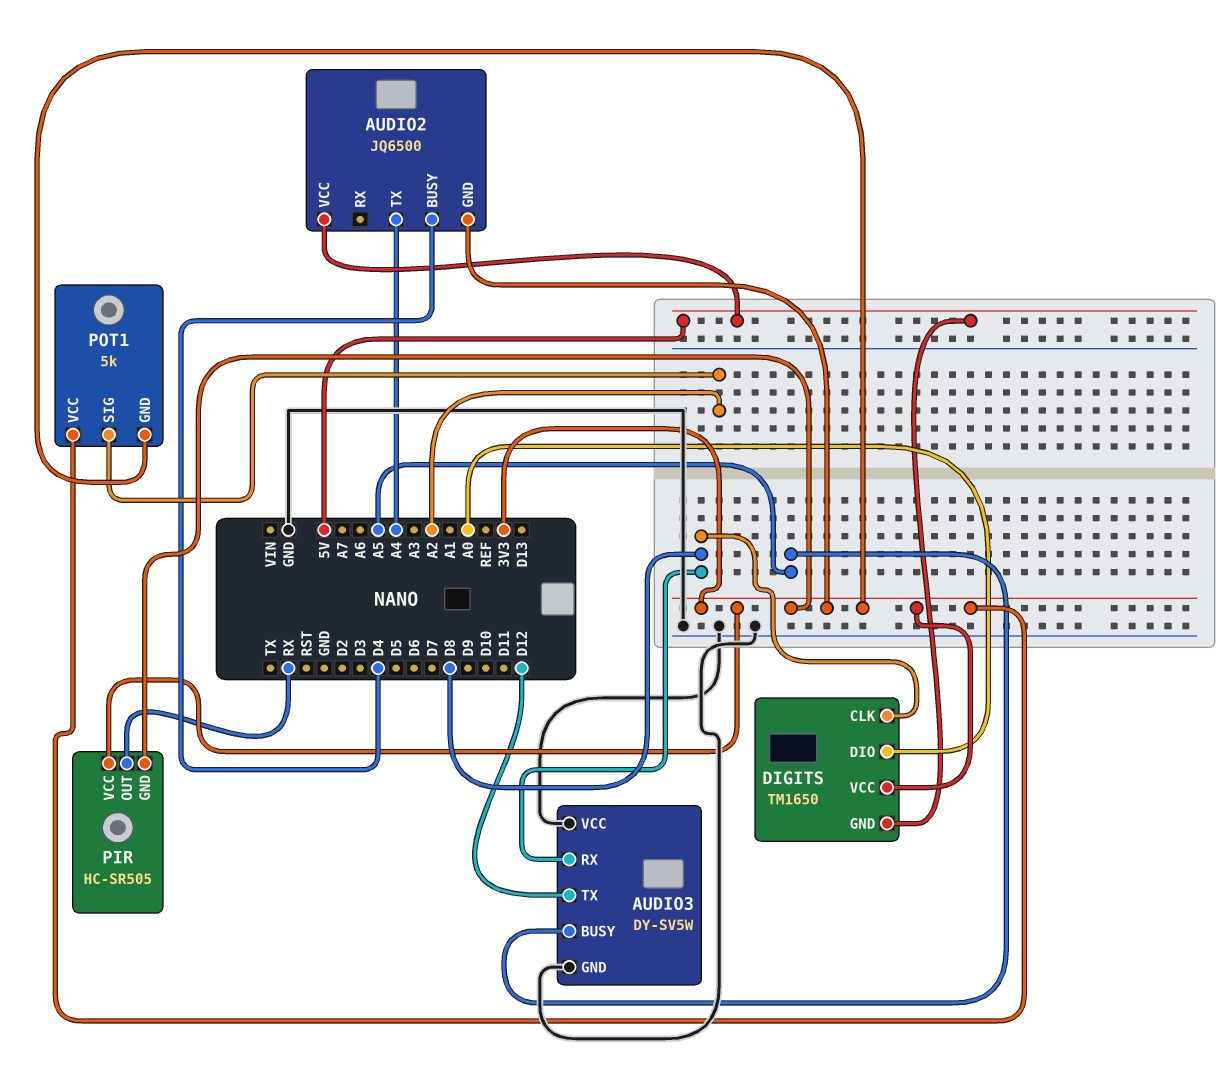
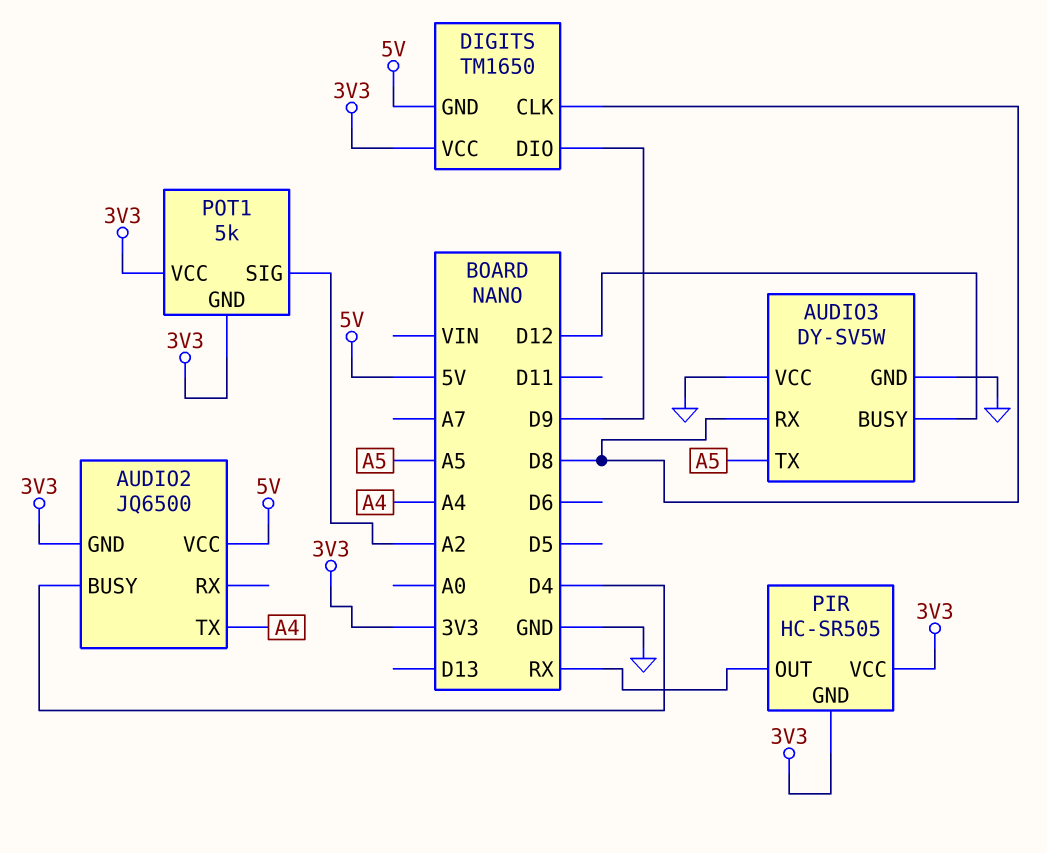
AUDIO3 pin BUSY: A5 -> D12
AUDIO3 pin TX: D12 -> A5
DIGITS pin DIO: A0 -> D9

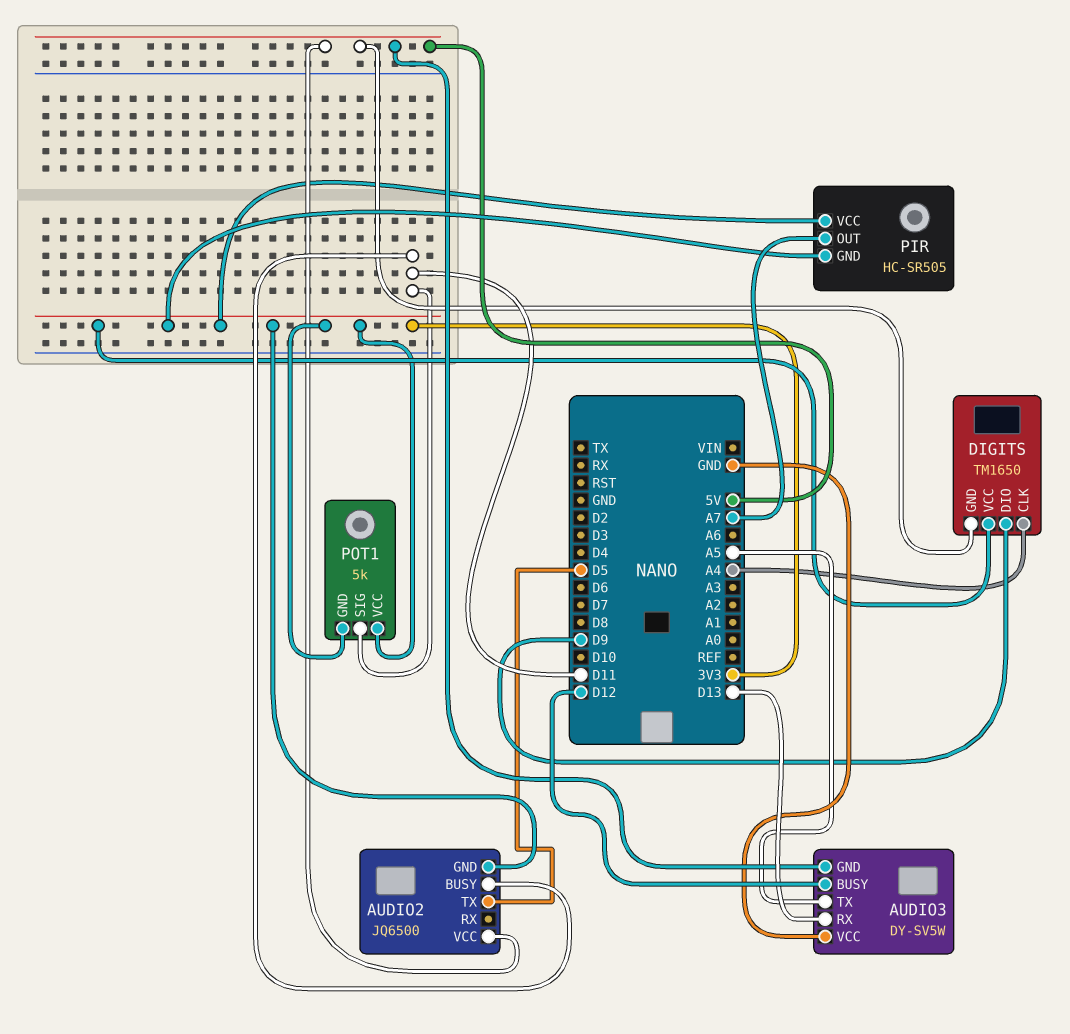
AUDIO2 pin BUSY: D4 -> D11
AUDIO2 pin TX: A4 -> D5
AUDIO3 pin GND: GND -> 5V
AUDIO3 pin RX: D8 -> D13
DIGITS pin CLK: D8 -> A4
PIR pin OUT: RX -> A7
POT1 pin SIG: A2 -> D11

